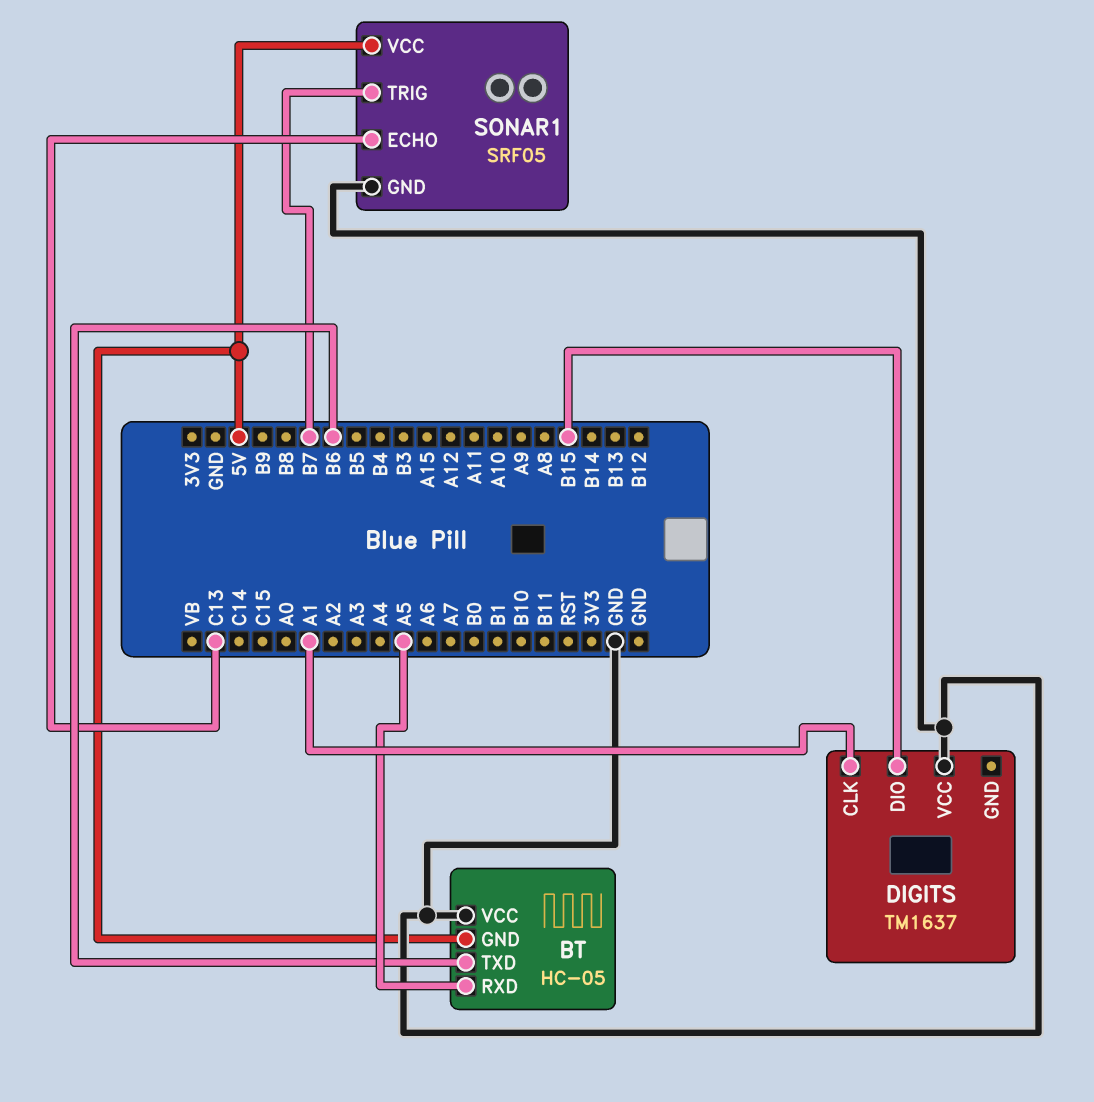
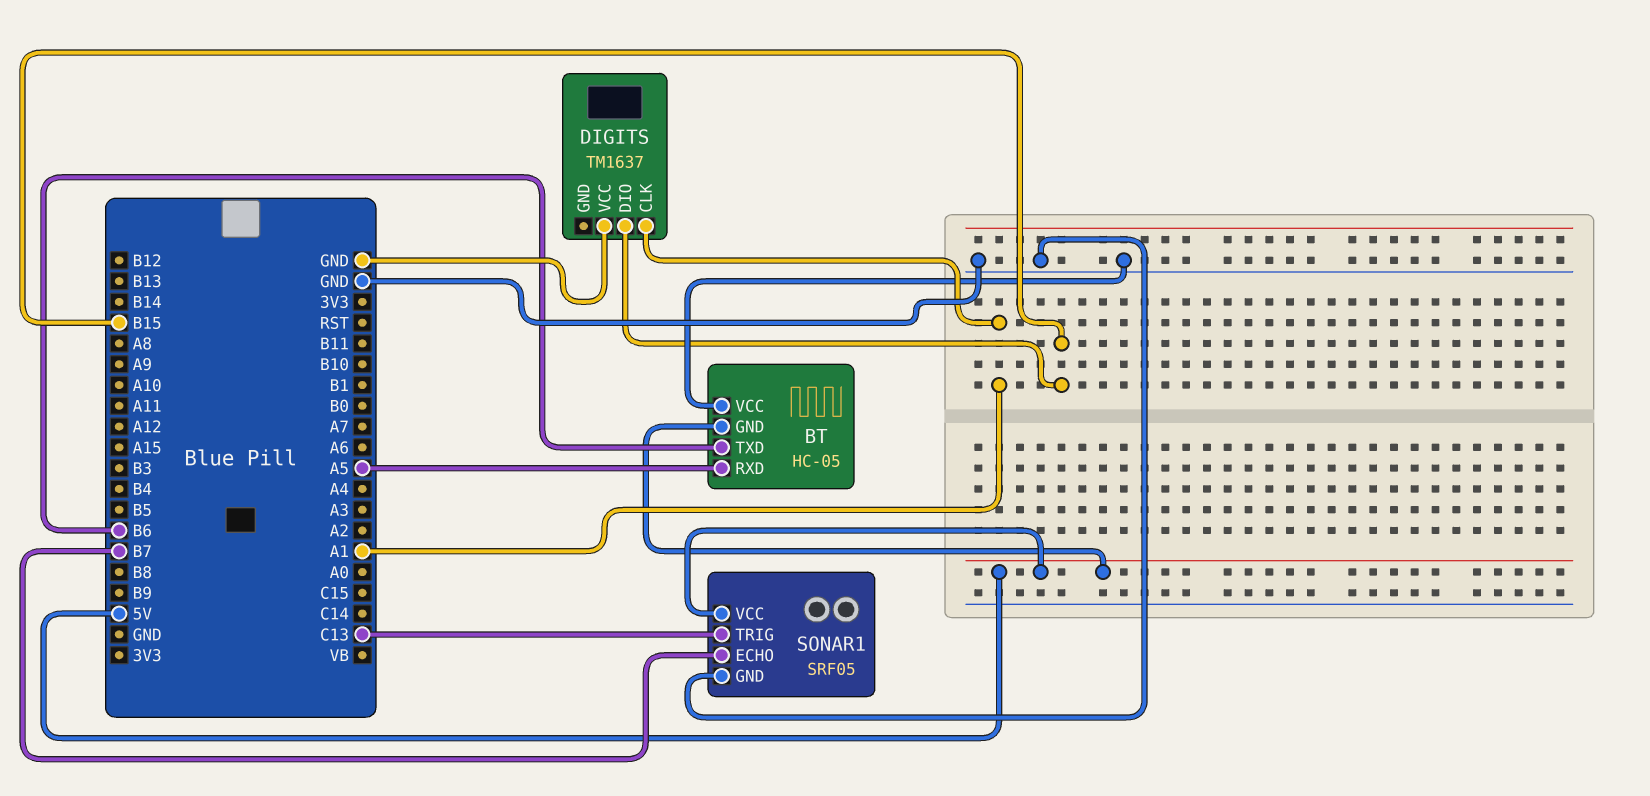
SONAR1 pin ECHO: C13 -> B7
SONAR1 pin TRIG: B7 -> C13

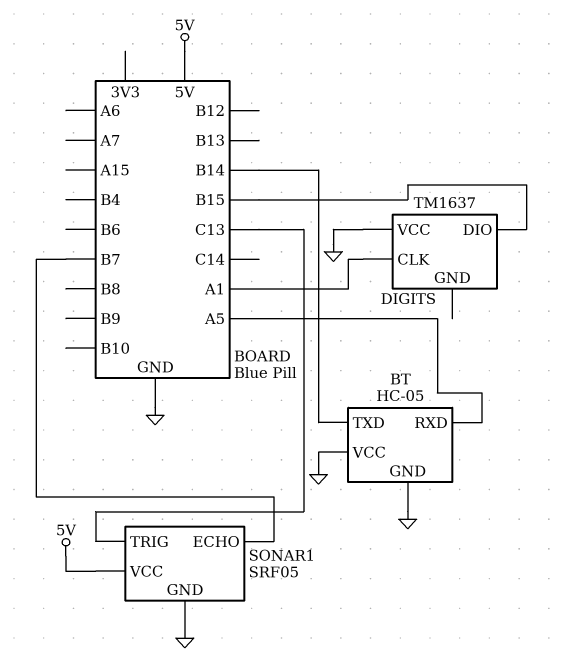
BT pin GND: 5V -> GND
BT pin TXD: B6 -> B14

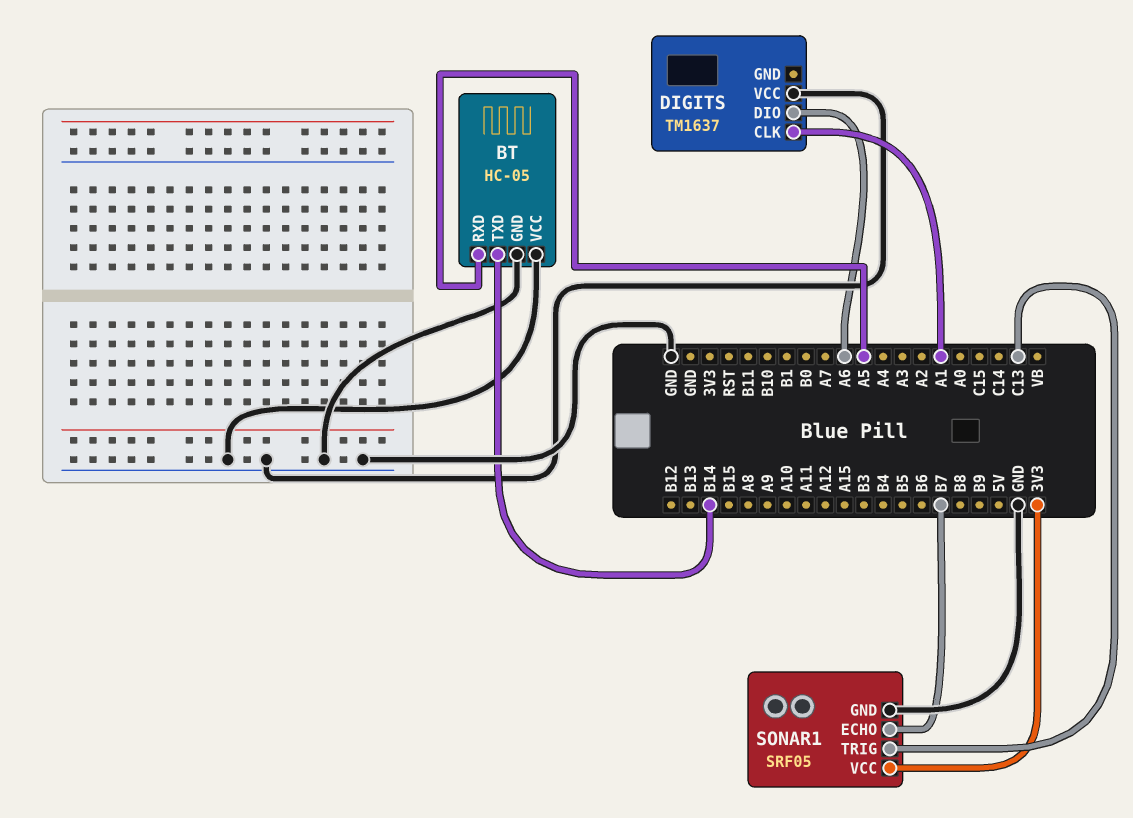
DIGITS pin DIO: B15 -> A6
SONAR1 pin VCC: 5V -> 3V3

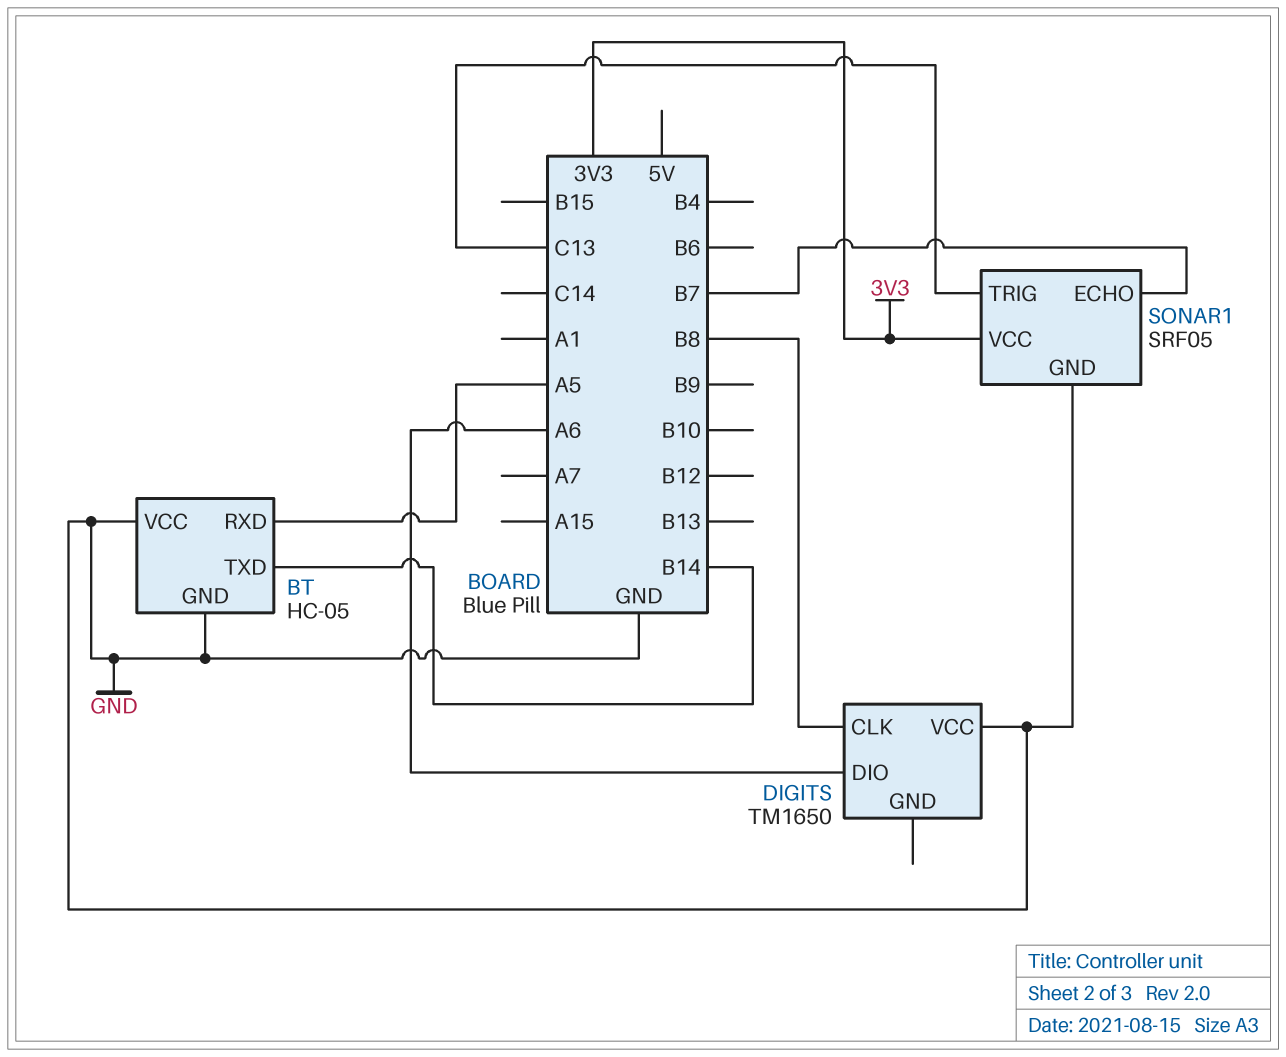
DIGITS: TM1637 -> TM1650
DIGITS pin CLK: A1 -> B8

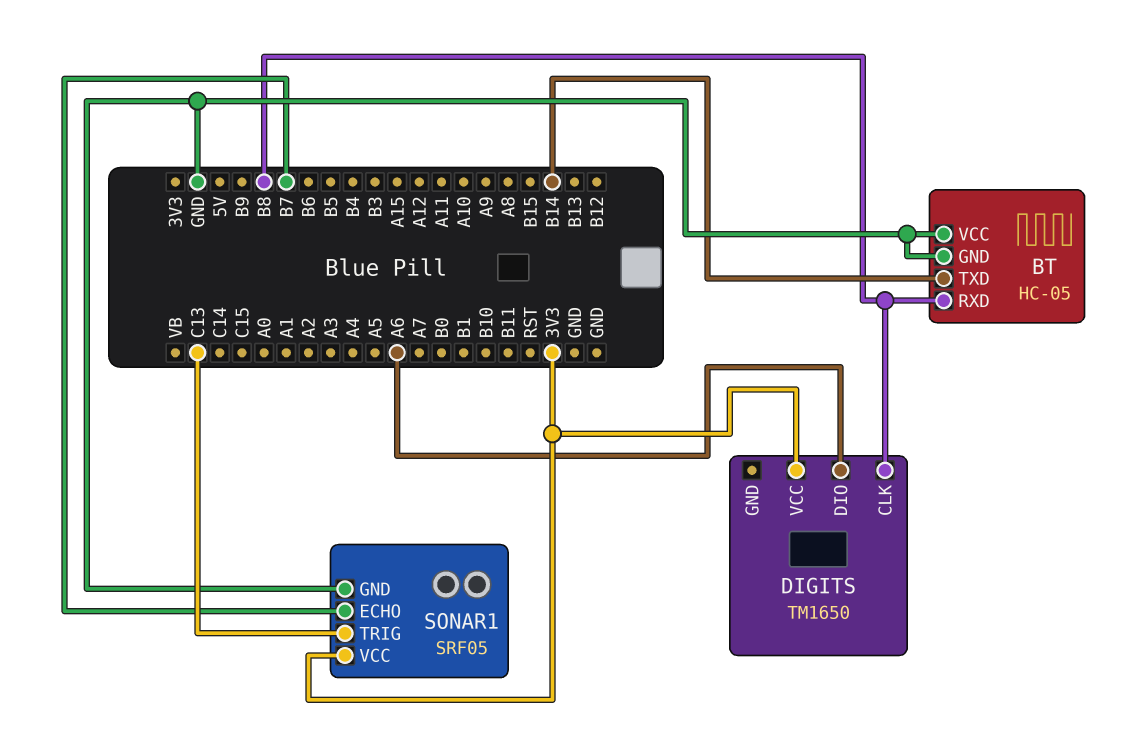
BT pin RXD: A5 -> B8
DIGITS pin VCC: GND -> 3V3

